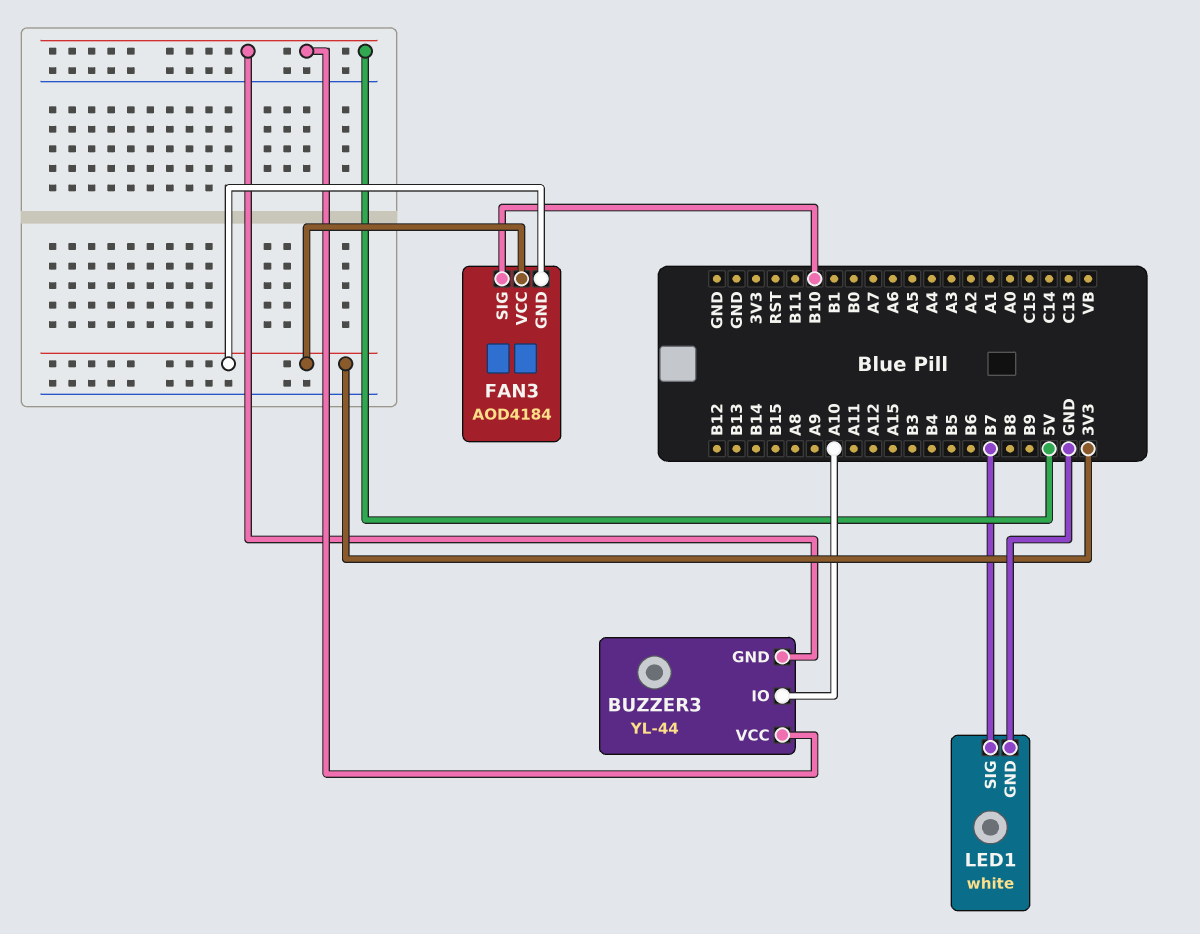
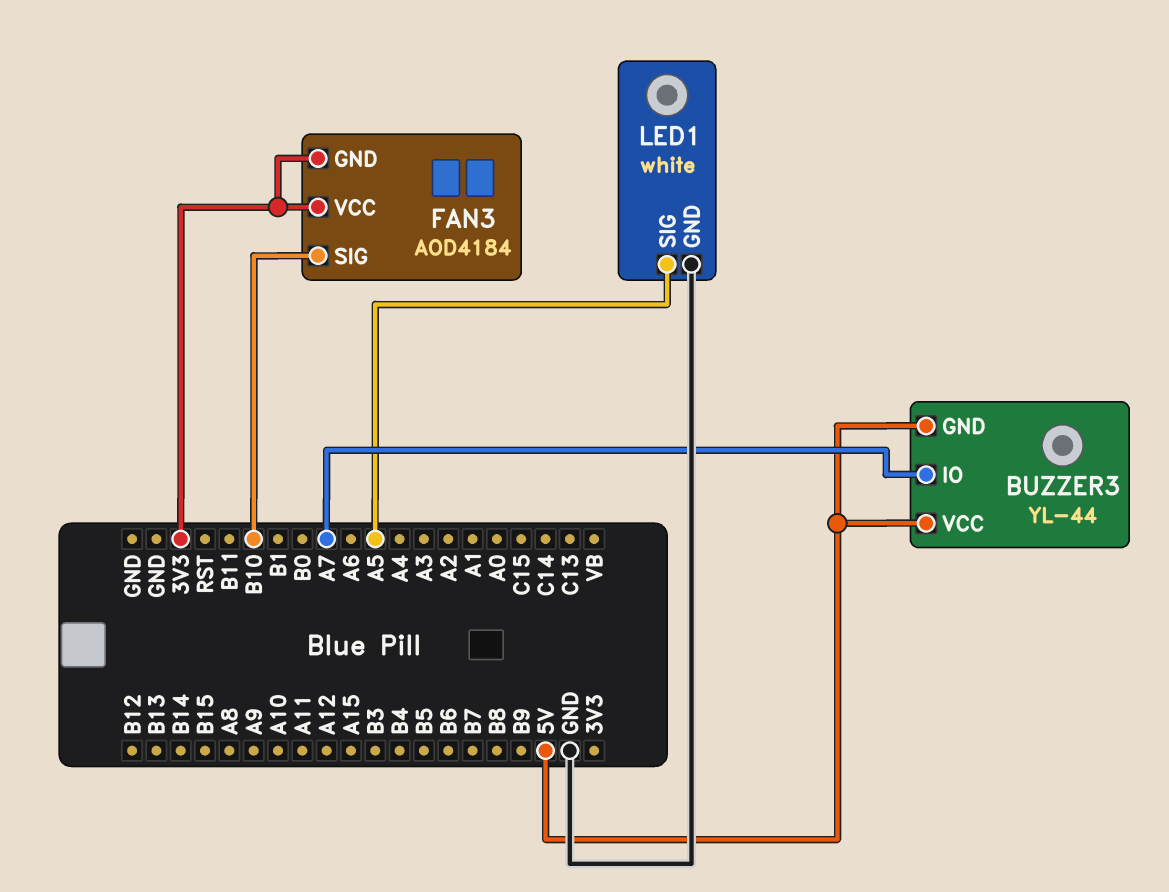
BUZZER3 pin IO: A10 -> A7
LED1 pin SIG: B7 -> A5

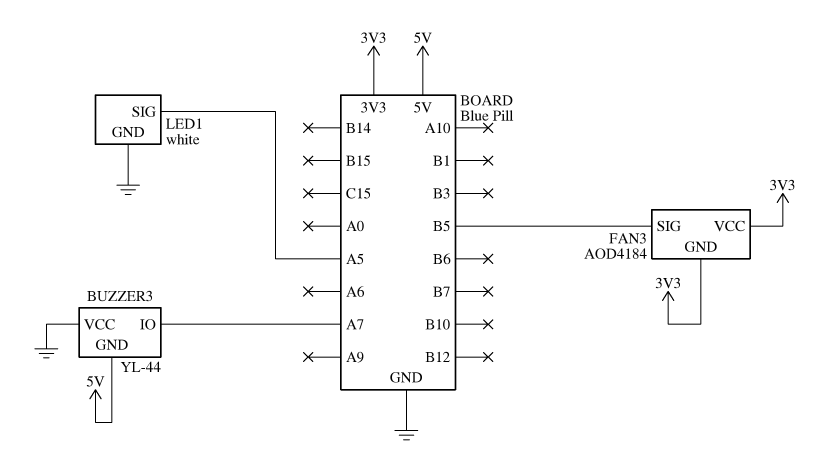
BUZZER3 pin VCC: 5V -> GND
FAN3 pin SIG: B10 -> B5

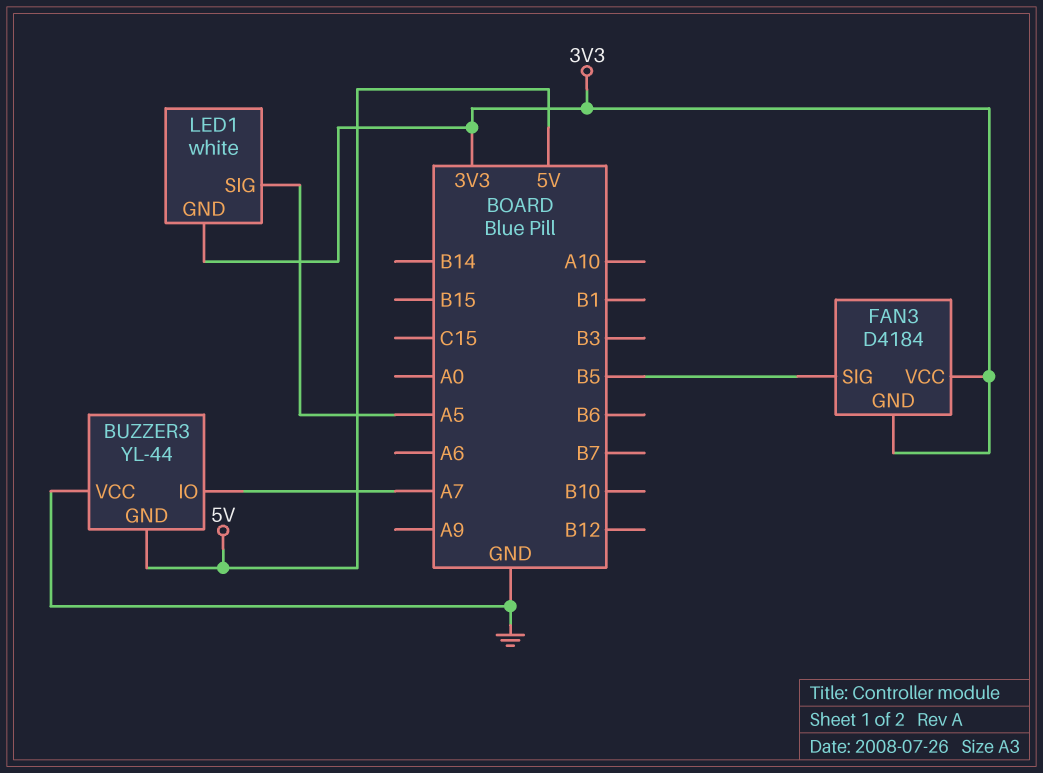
FAN3: AOD4184 -> D4184
LED1 pin GND: GND -> 3V3

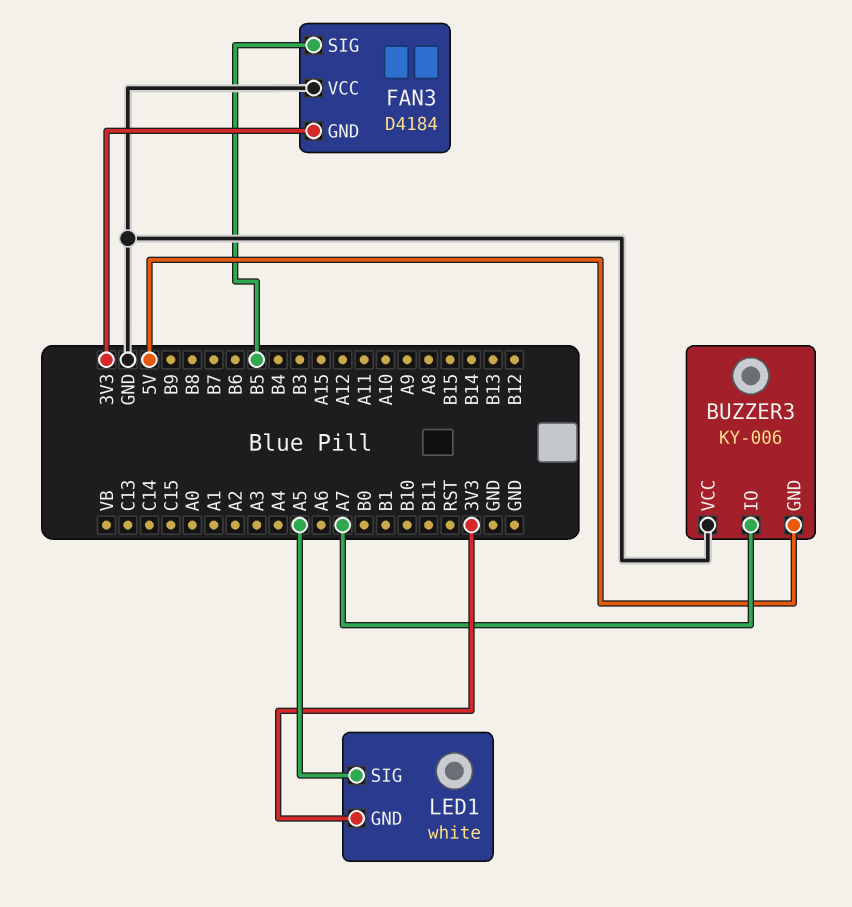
BUZZER3: YL-44 -> KY-006
FAN3 pin VCC: 3V3 -> GND

